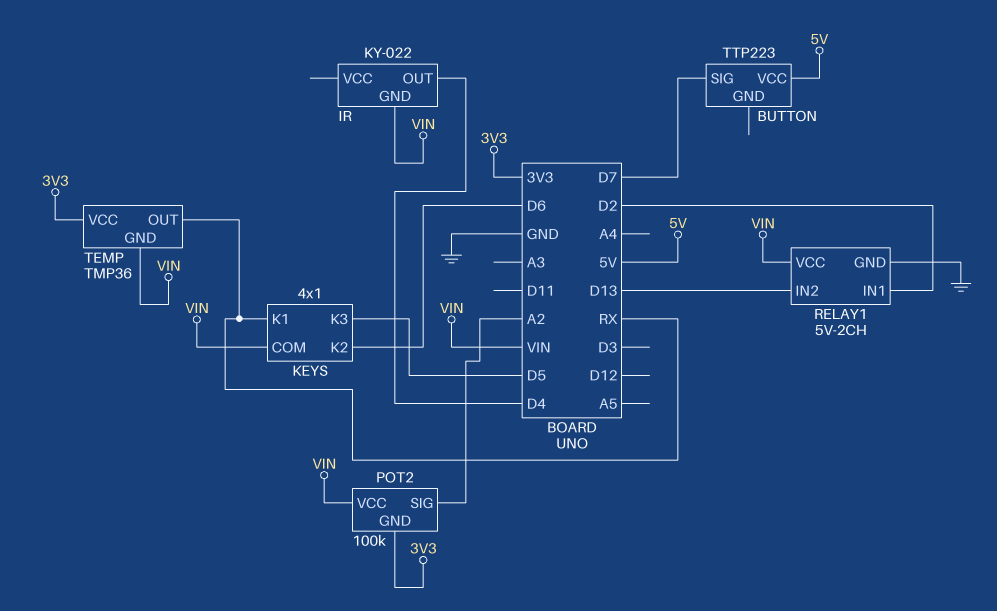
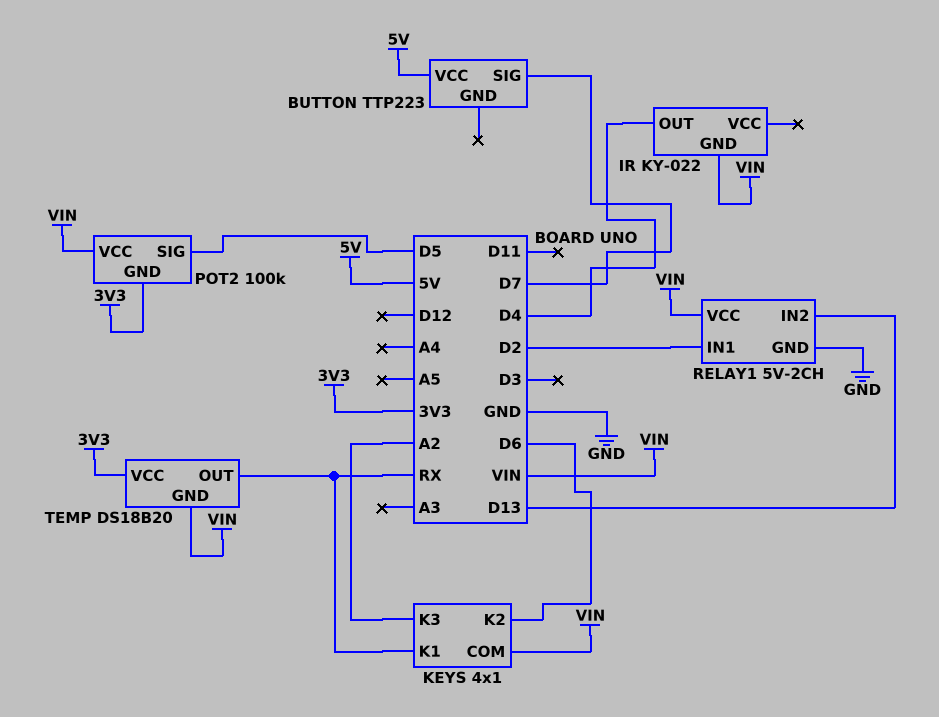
KEYS pin K3: D5 -> A2
POT2 pin SIG: A2 -> D5
TEMP: TMP36 -> DS18B20

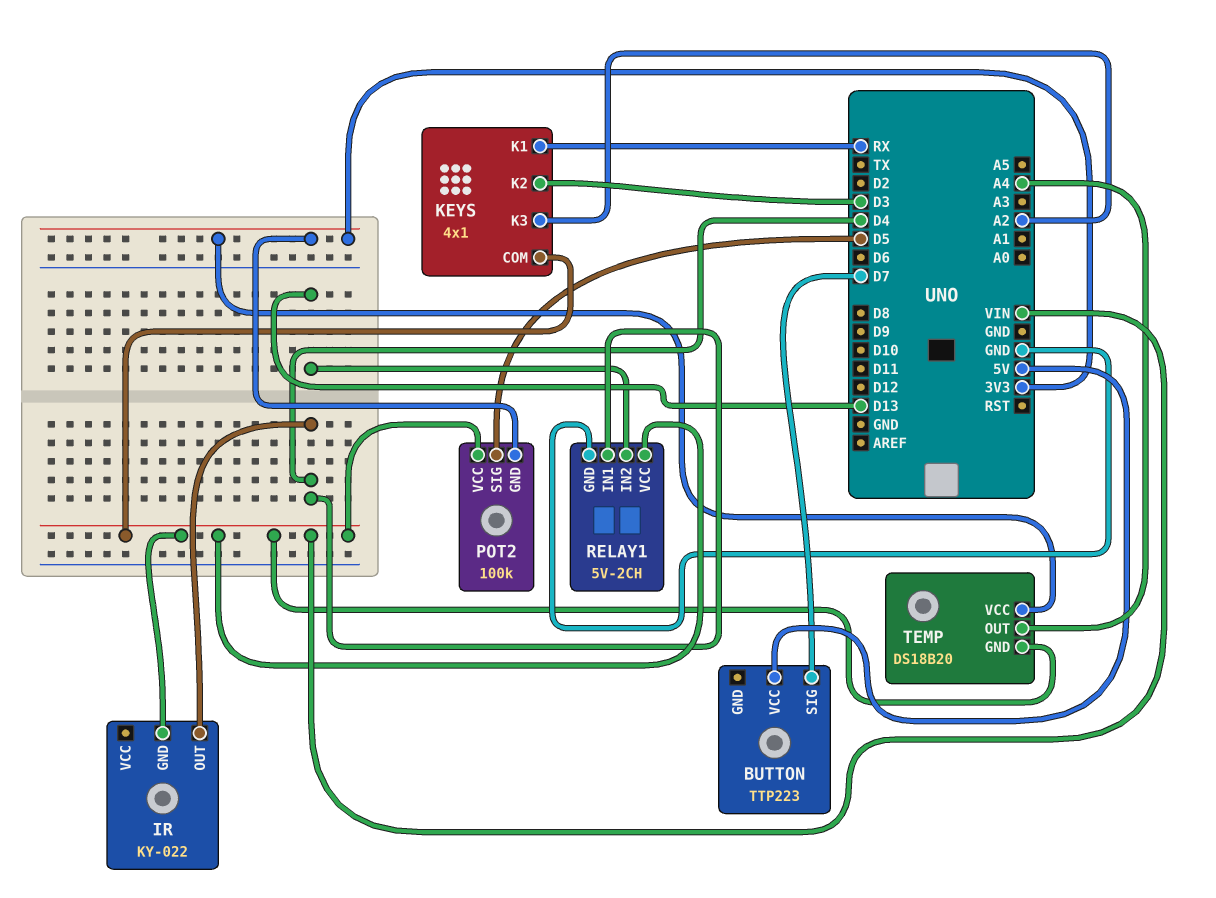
KEYS pin K2: D6 -> D3
RELAY1 pin IN1: D2 -> D4
TEMP pin OUT: RX -> A4

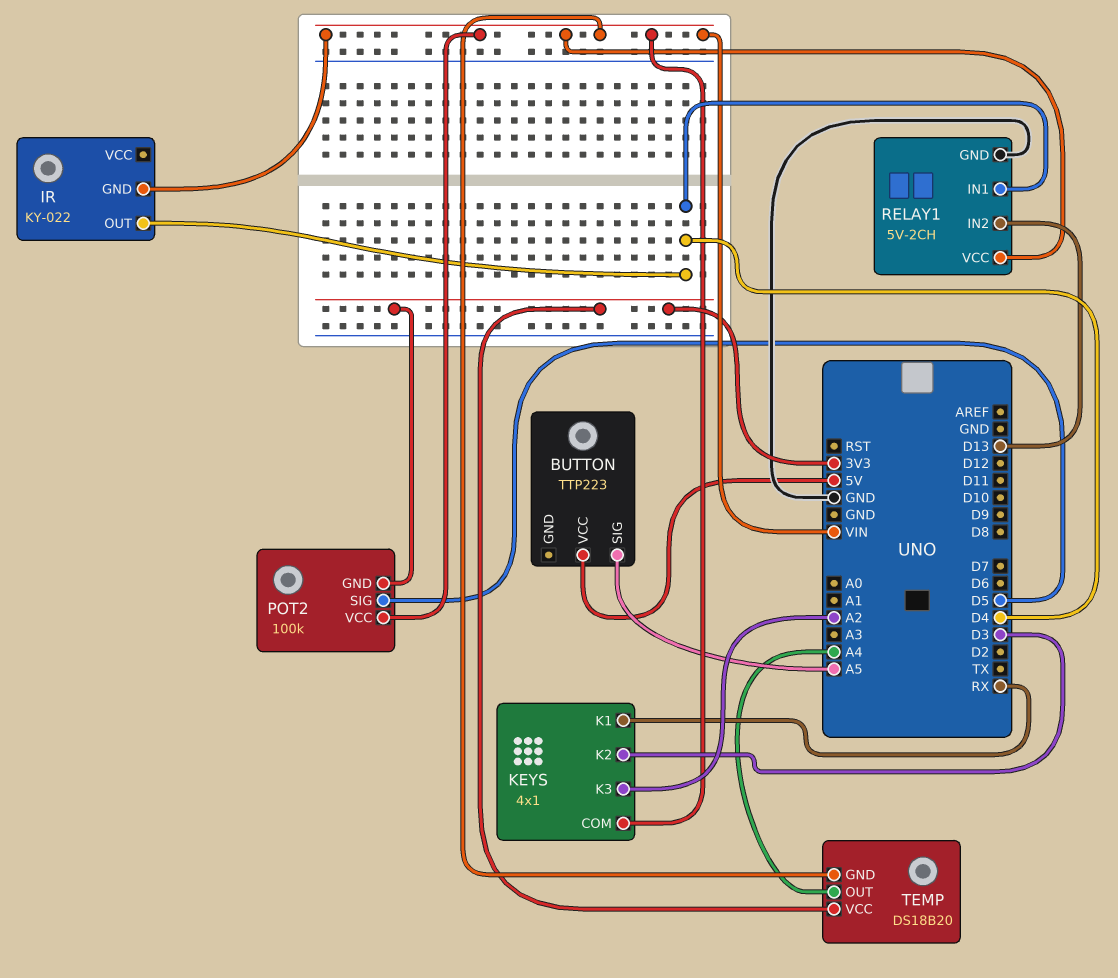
BUTTON pin SIG: D7 -> A5

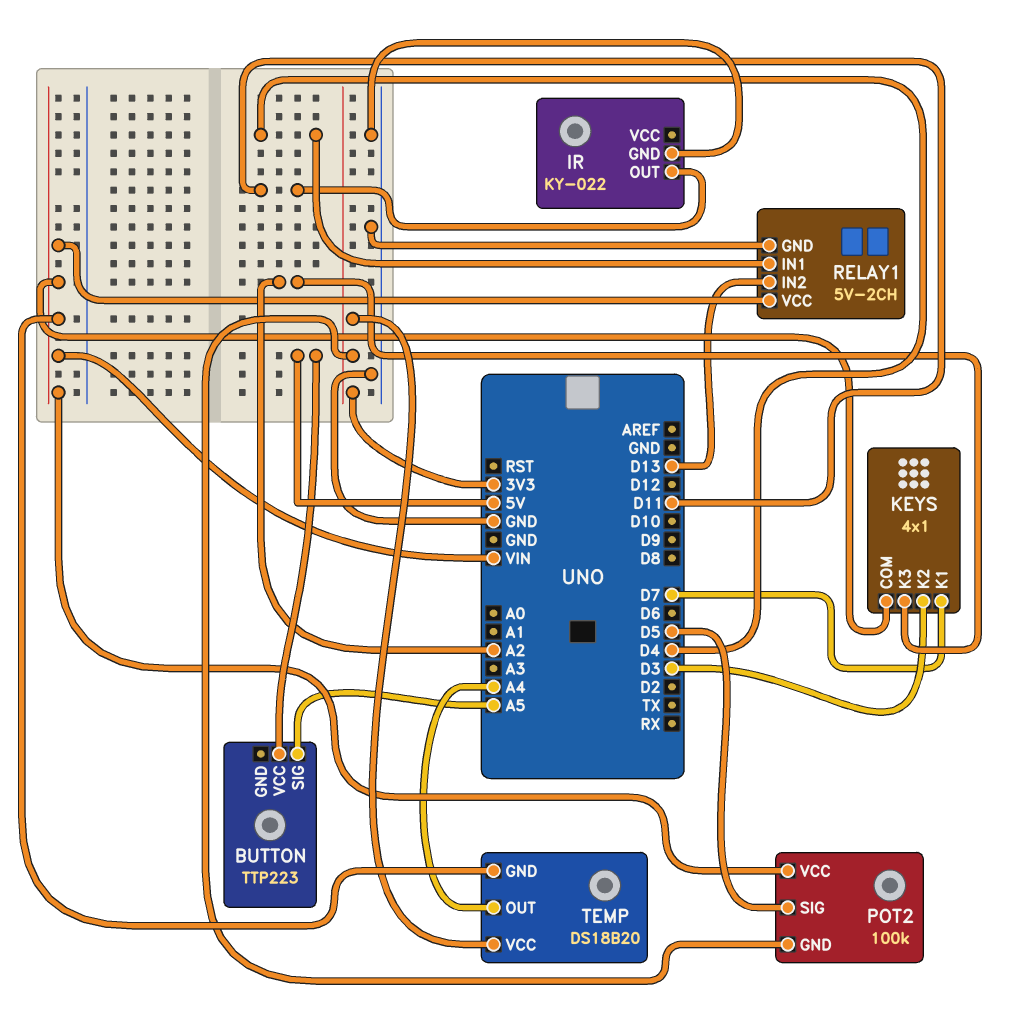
IR pin GND: VIN -> GND
IR pin OUT: D4 -> D11
KEYS pin K1: RX -> D7

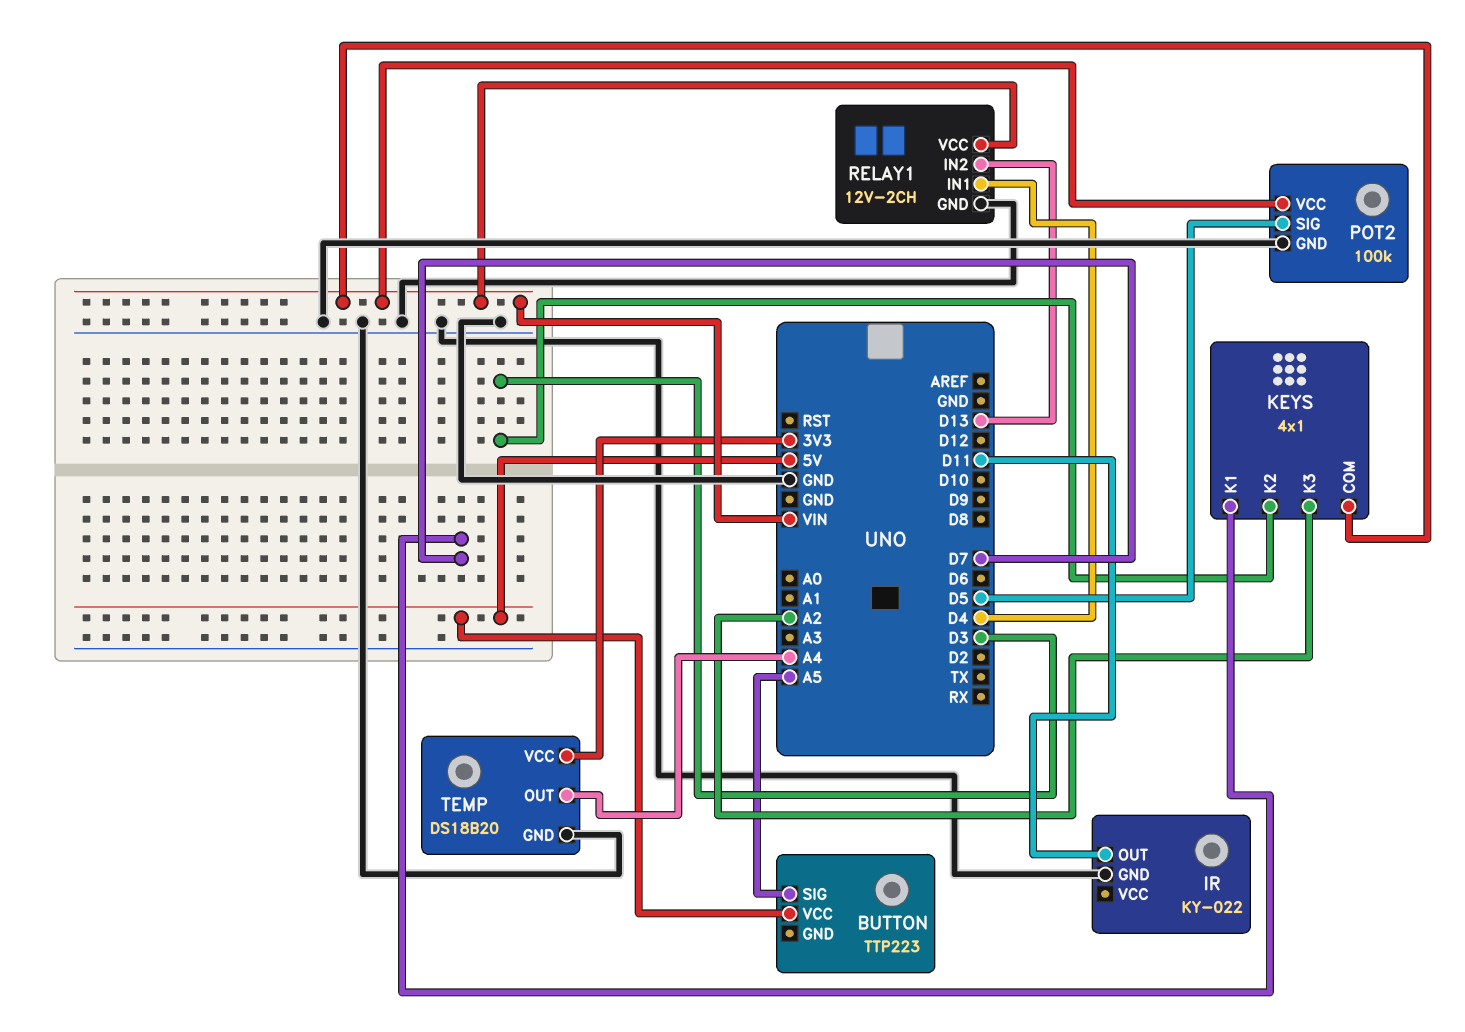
POT2 pin GND: 3V3 -> GND
RELAY1: 5V-2CH -> 12V-2CH
TEMP pin GND: VIN -> GND

